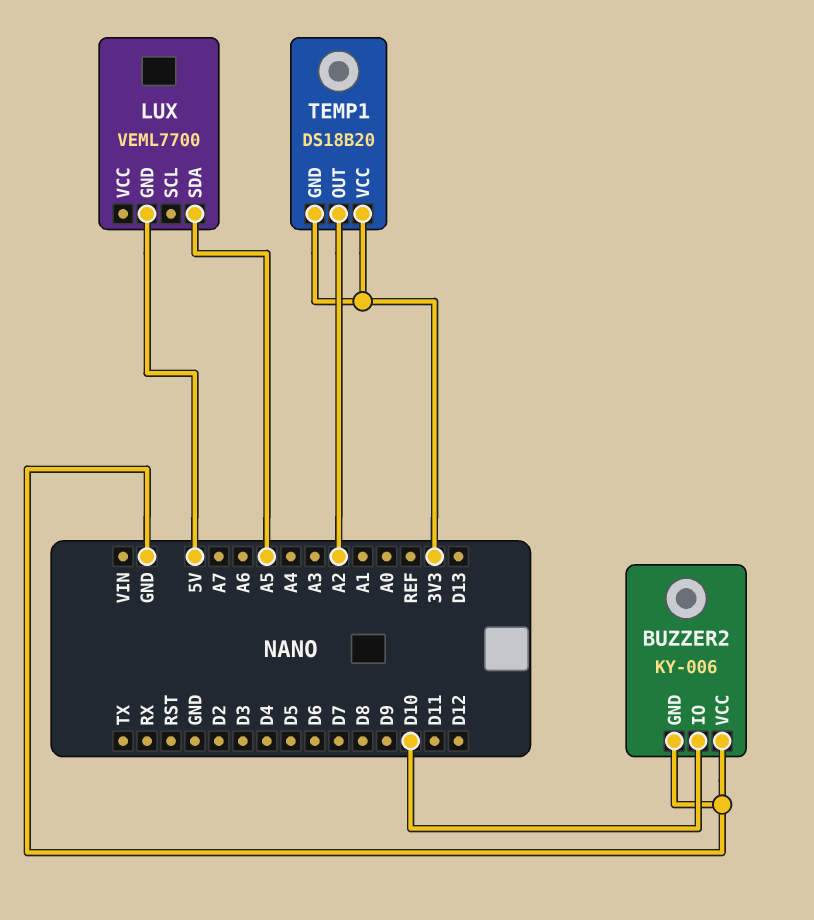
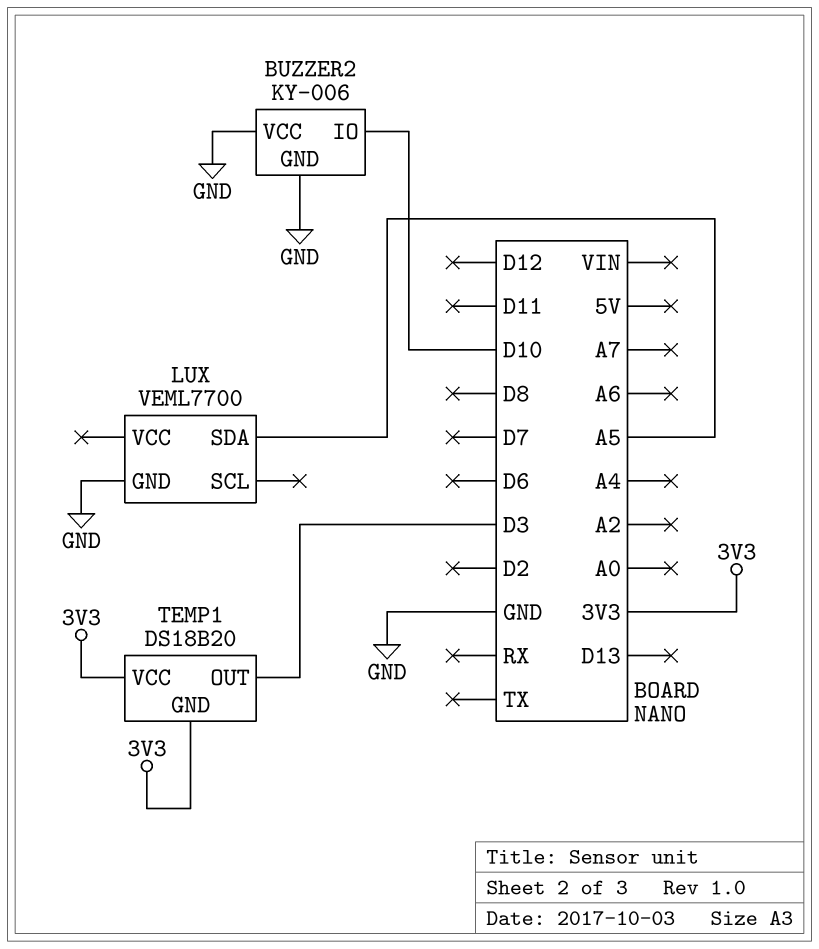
LUX pin GND: 5V -> GND
TEMP1 pin OUT: A2 -> D3

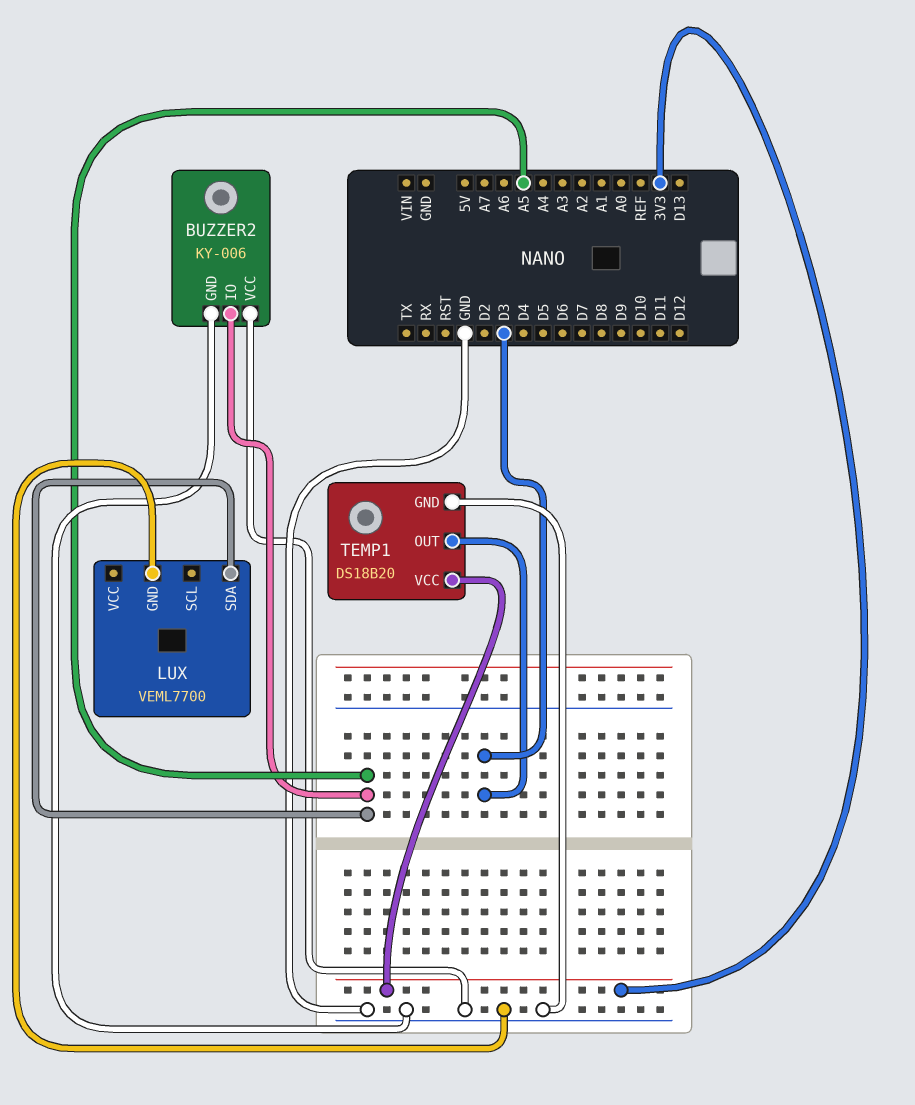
BUZZER2 pin IO: D10 -> A5
TEMP1 pin GND: 3V3 -> GND

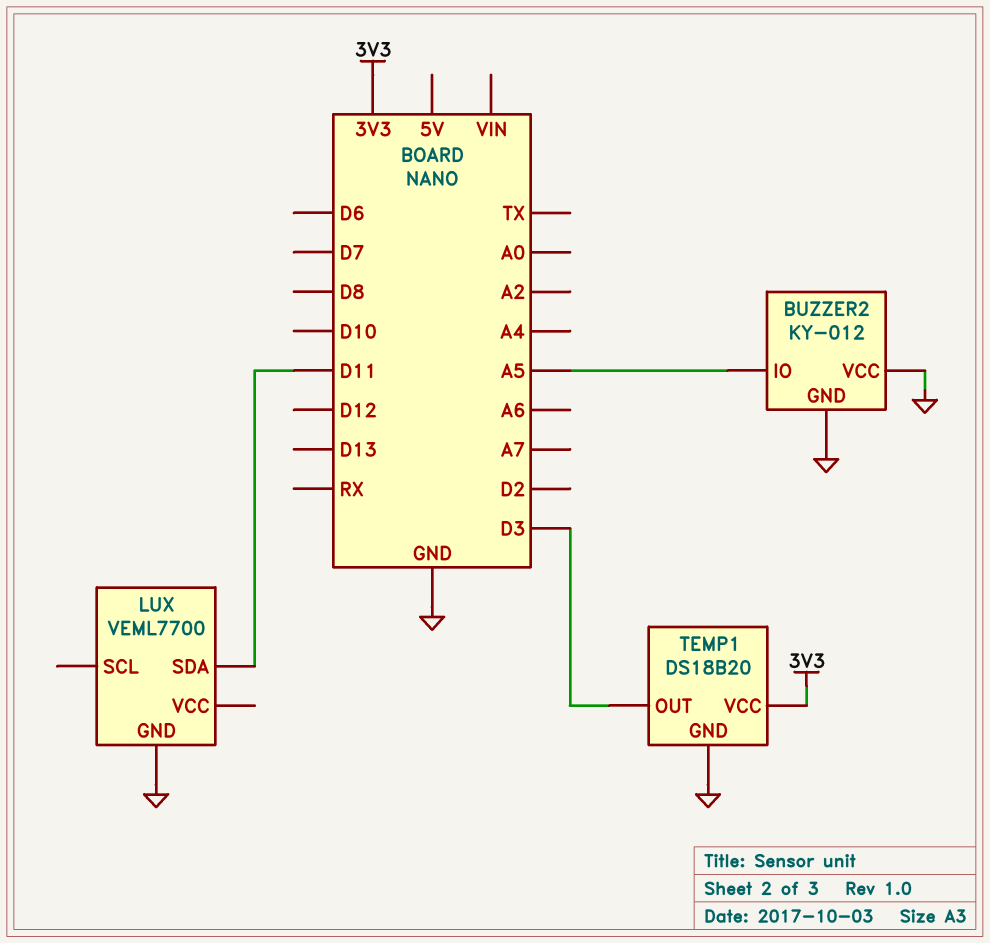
BUZZER2: KY-006 -> KY-012
LUX pin SDA: A5 -> D11

